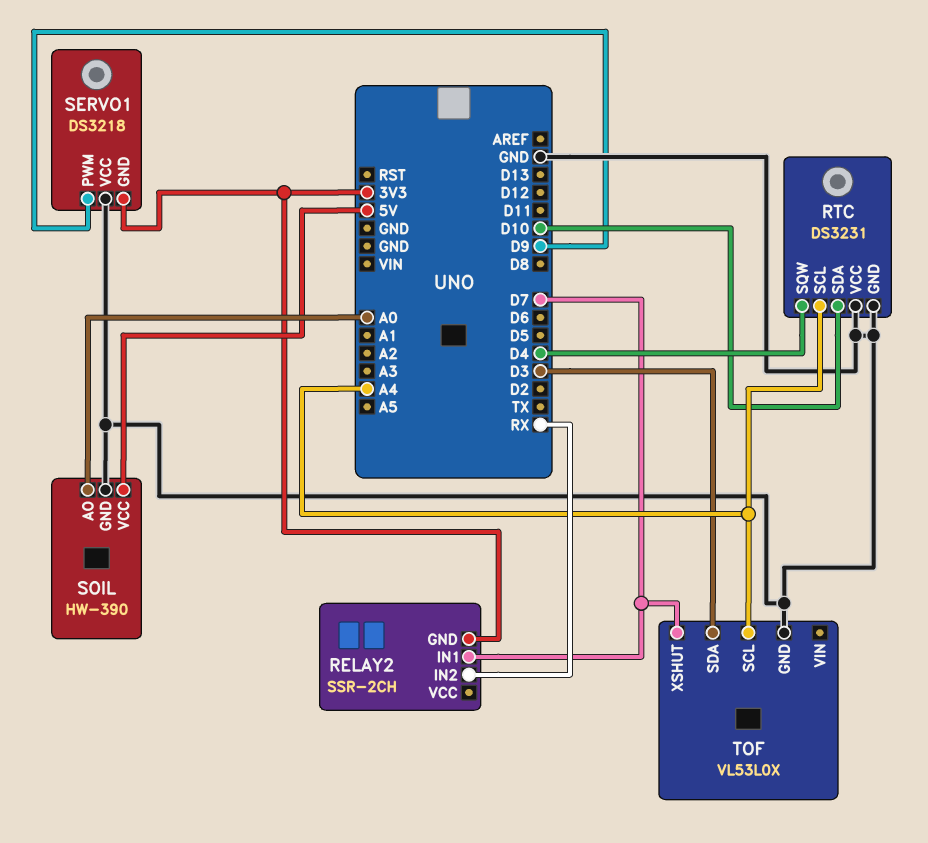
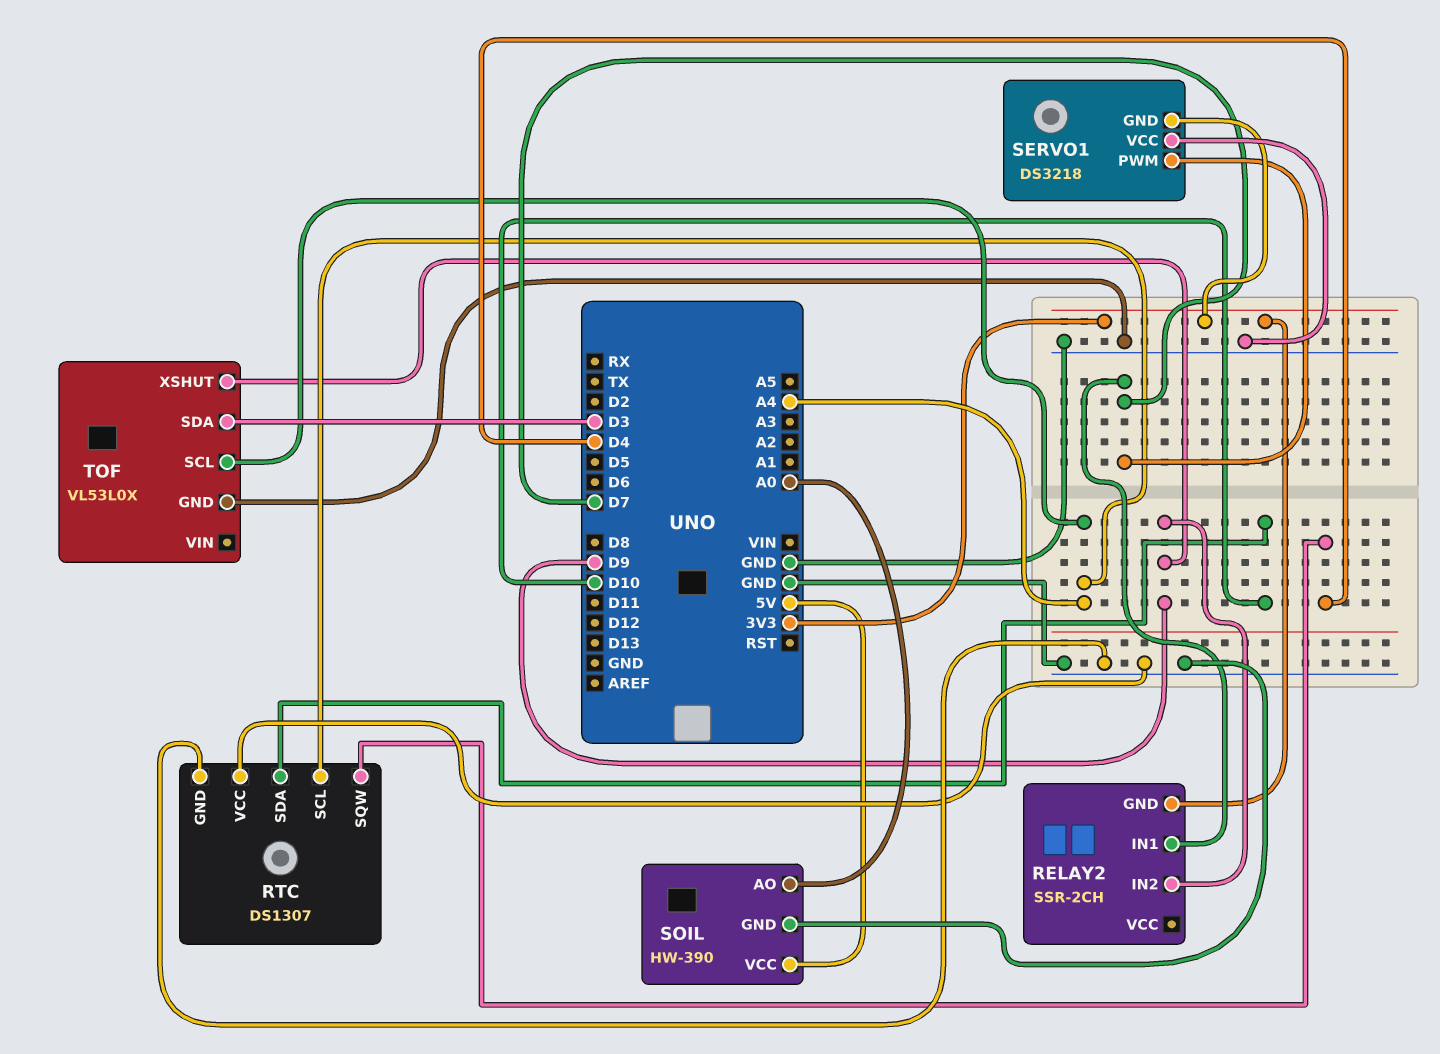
RELAY2 pin IN2: RX -> D9
RTC: DS3231 -> DS1307
SERVO1 pin PWM: D9 -> D7
TOF pin XSHUT: D7 -> D9

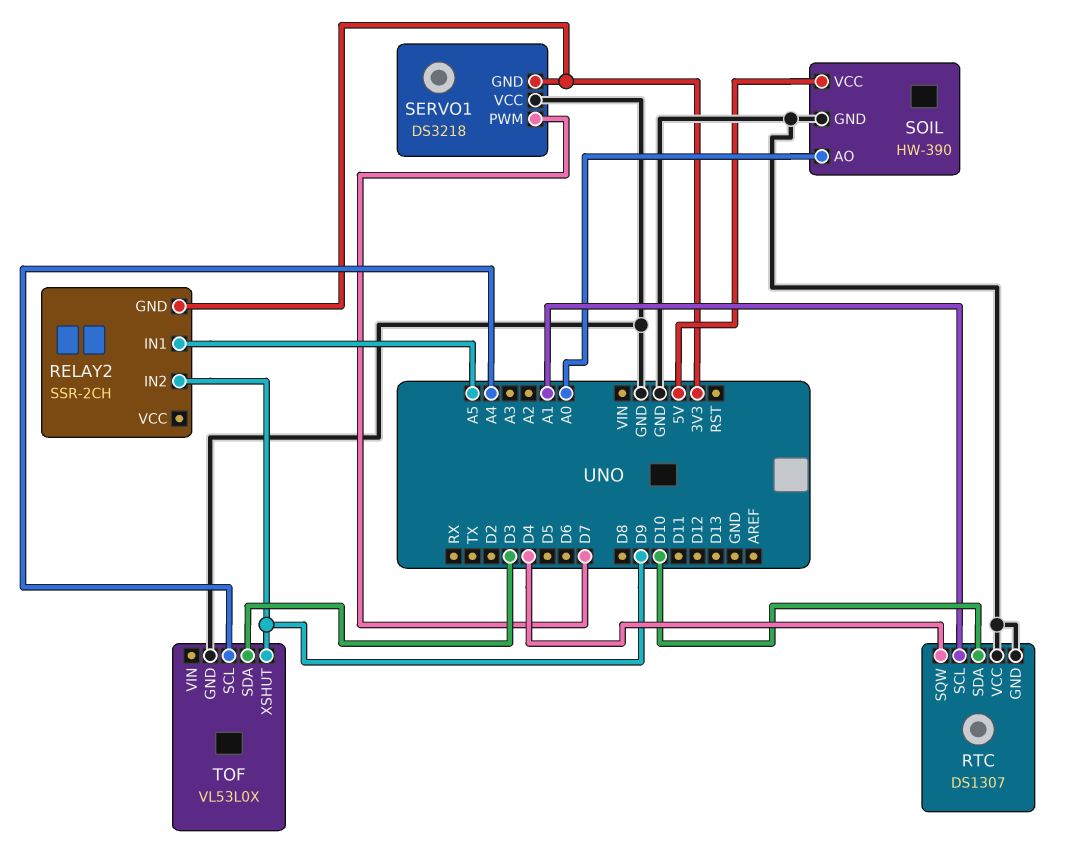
RELAY2 pin IN1: D7 -> A5
RTC pin SCL: A4 -> A1

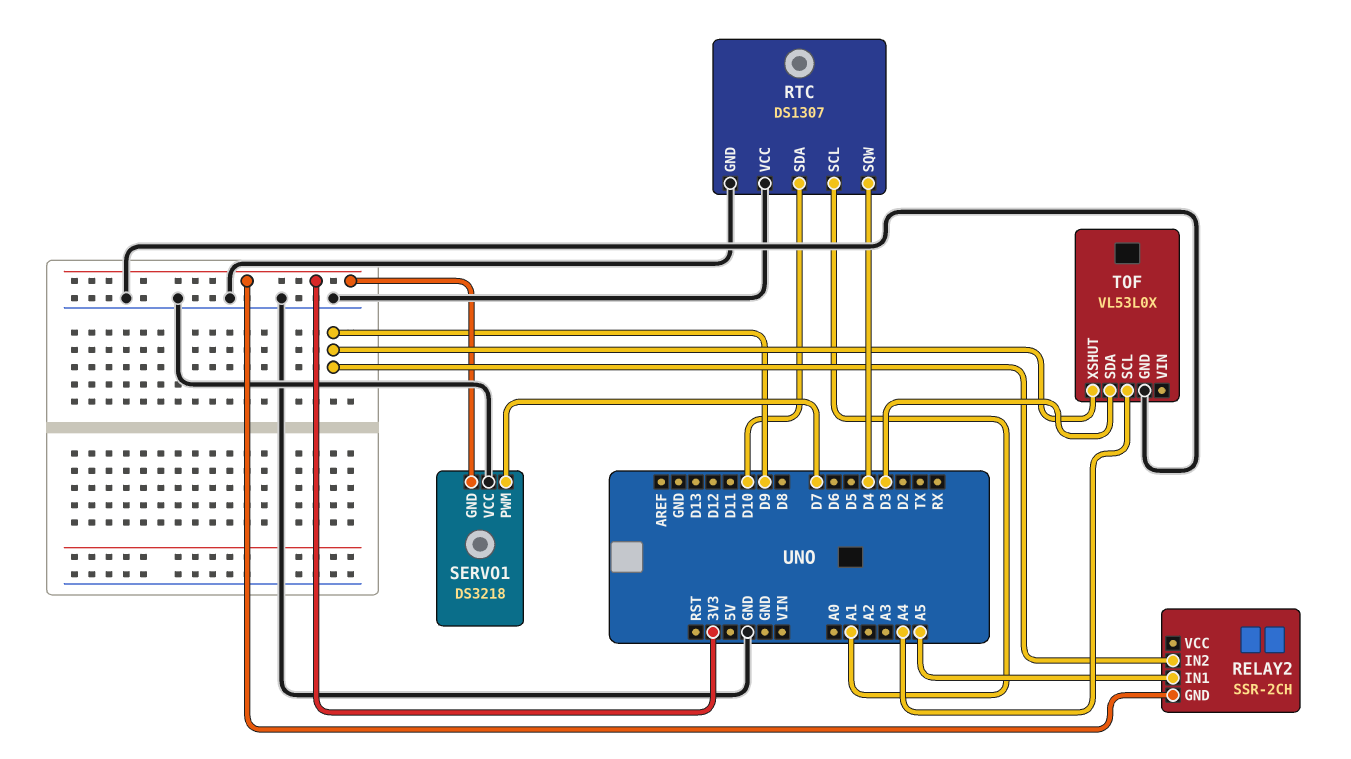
SOIL: HW-390 -> none
SOIL pin AO: A0 -> none
SOIL pin GND: GND -> none
SOIL pin VCC: 5V -> none

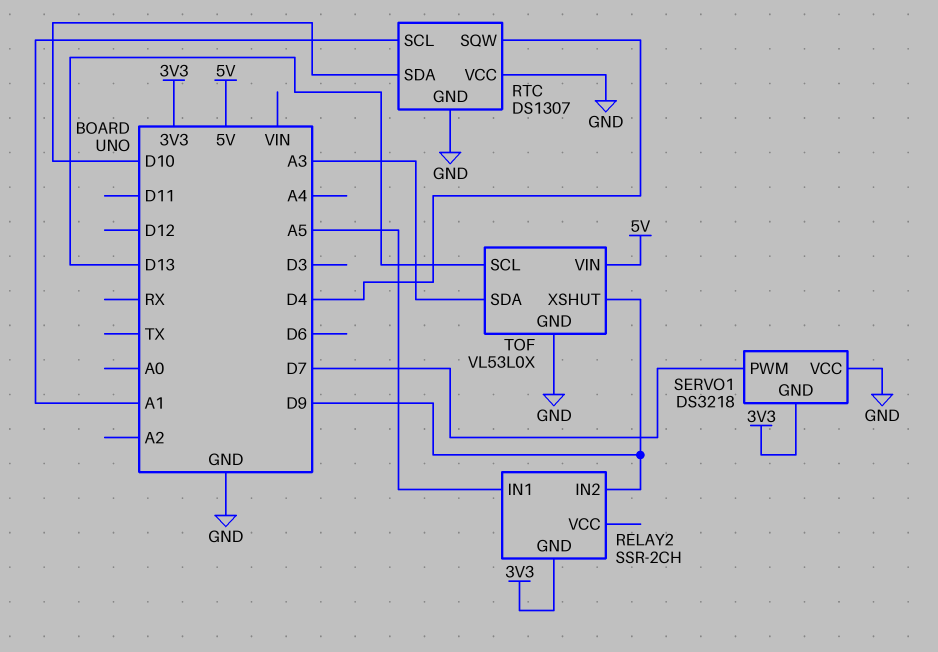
TOF pin SCL: A4 -> D13
TOF pin SDA: D3 -> A3
TOF pin VIN: none -> 5V

